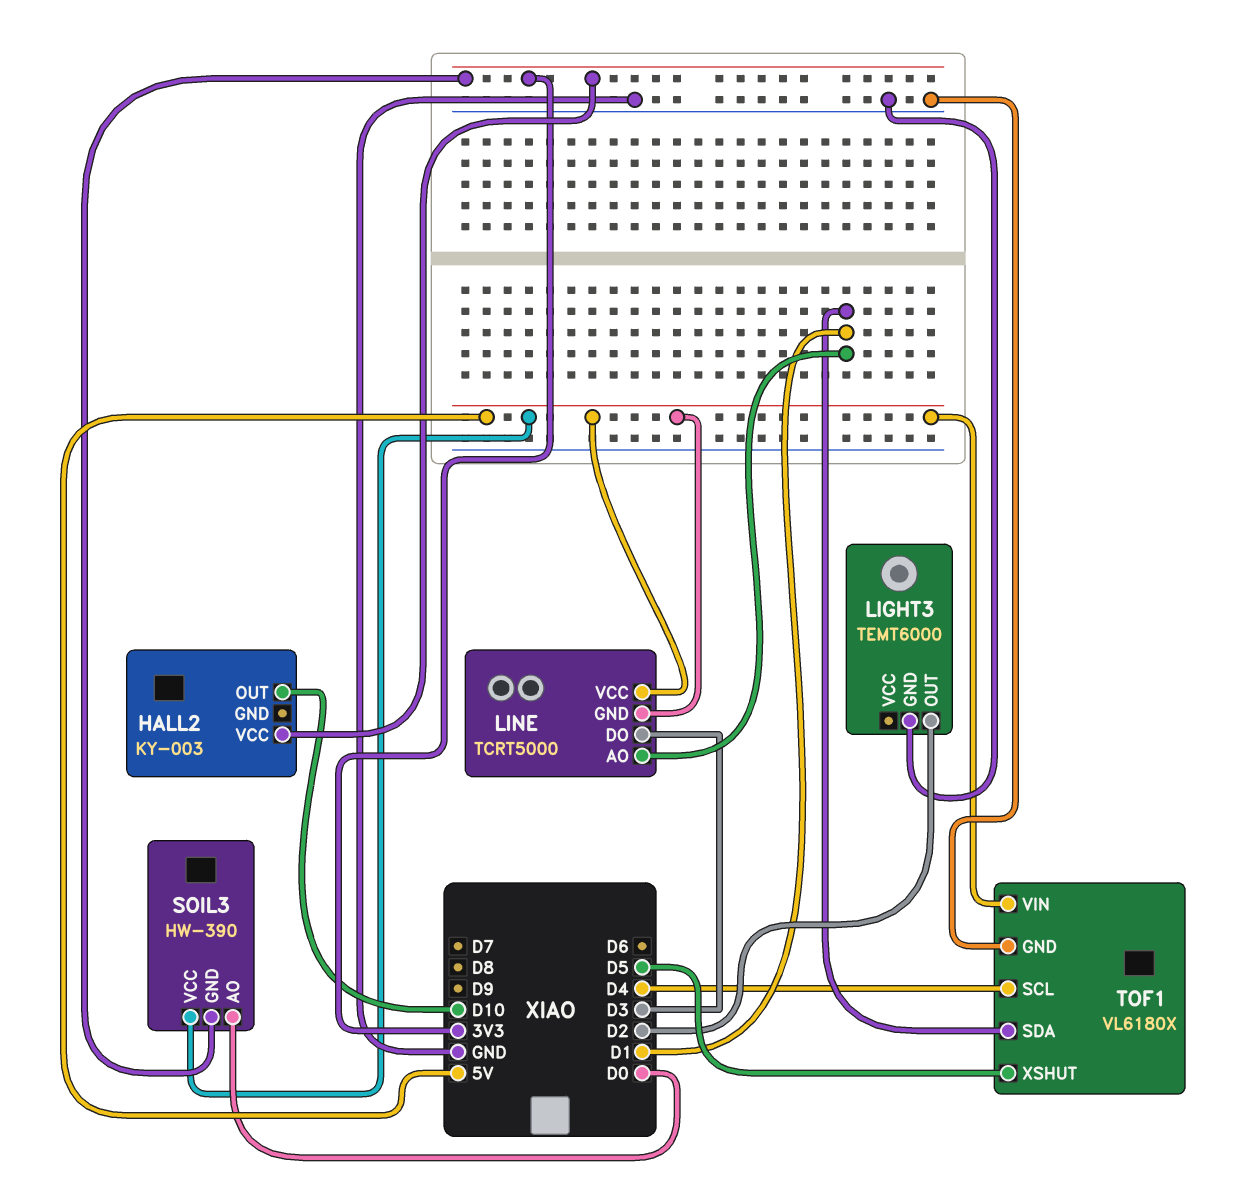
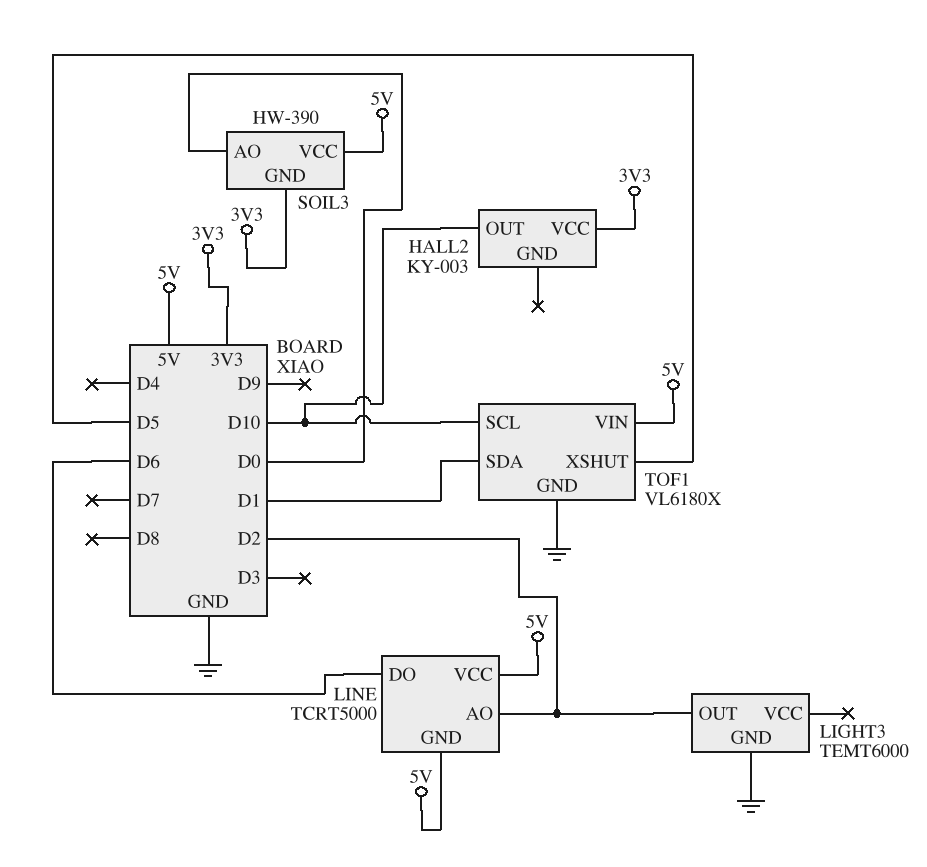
LINE pin AO: D1 -> D2
LINE pin DO: D3 -> D6
TOF1 pin SCL: D4 -> D10

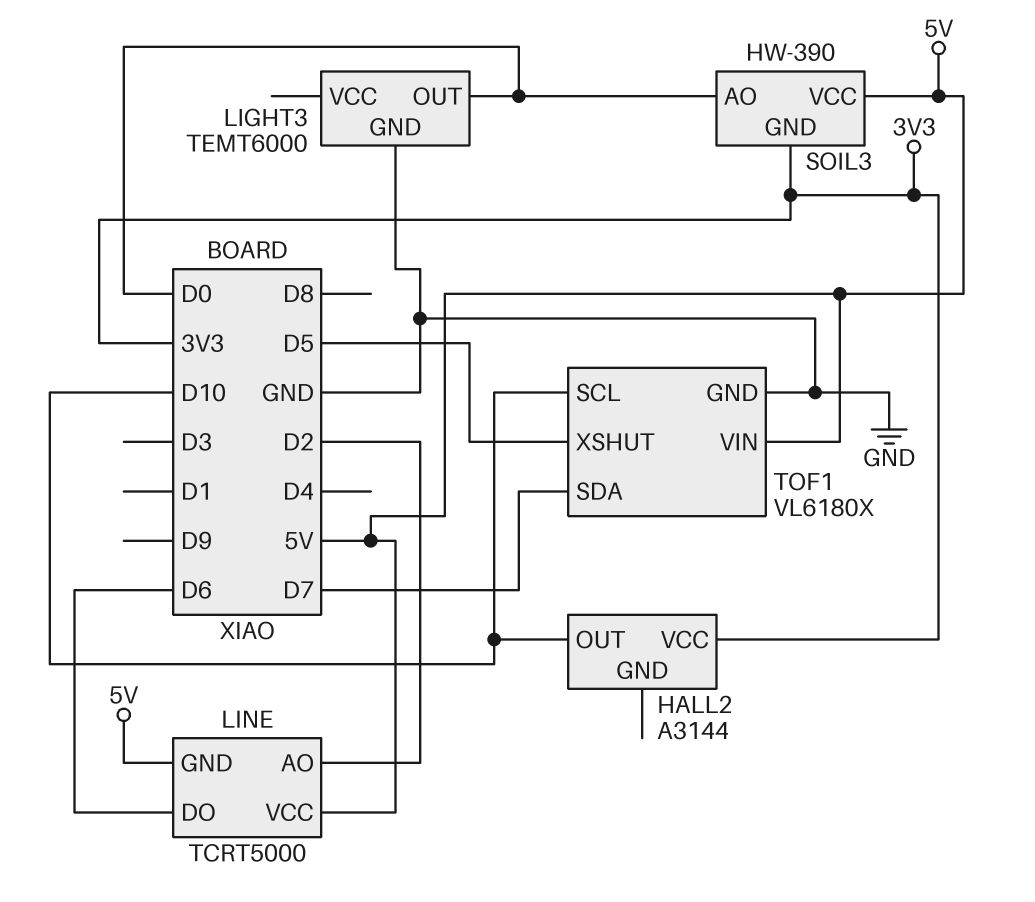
HALL2: KY-003 -> A3144
LIGHT3 pin OUT: D2 -> D0
TOF1 pin SDA: D1 -> D7

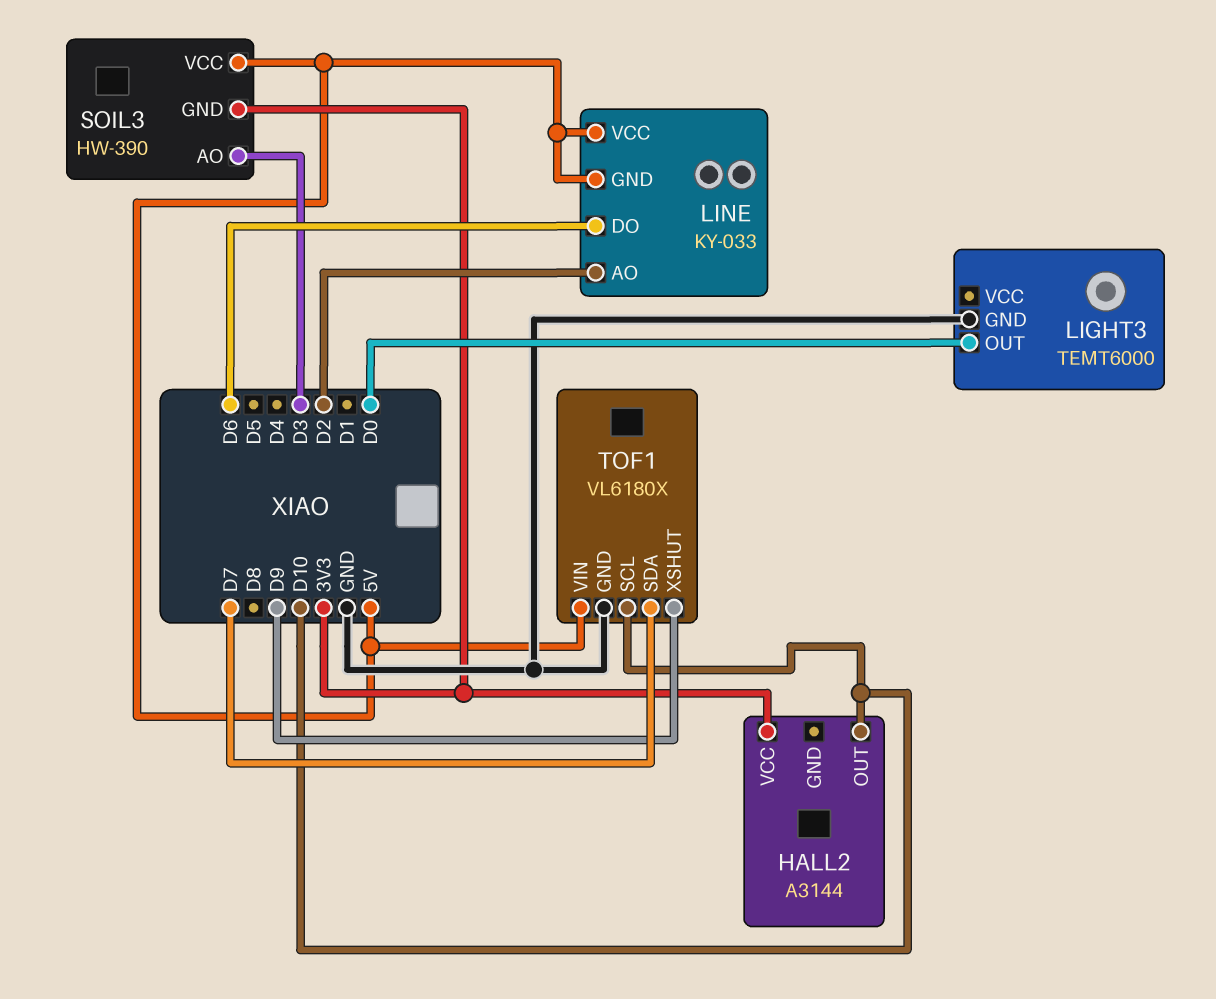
LINE: TCRT5000 -> KY-033
SOIL3 pin AO: D0 -> D3
TOF1 pin XSHUT: D5 -> D9

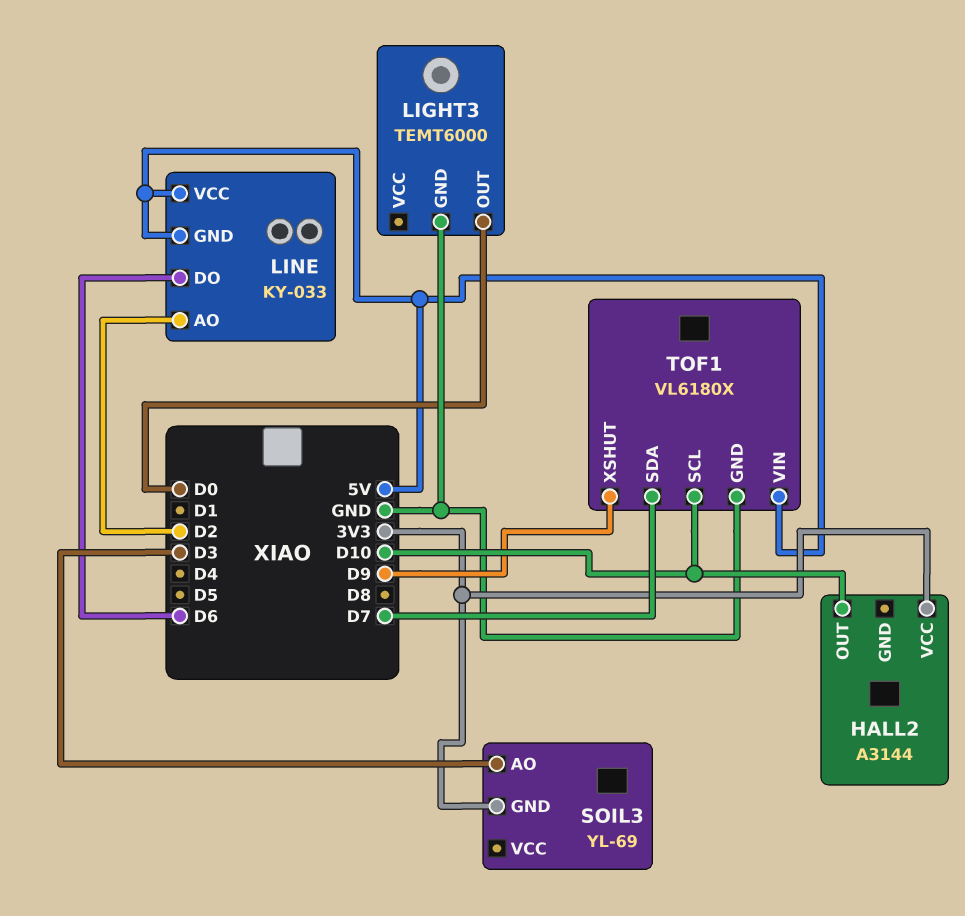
SOIL3: HW-390 -> YL-69
SOIL3 pin VCC: 5V -> none

